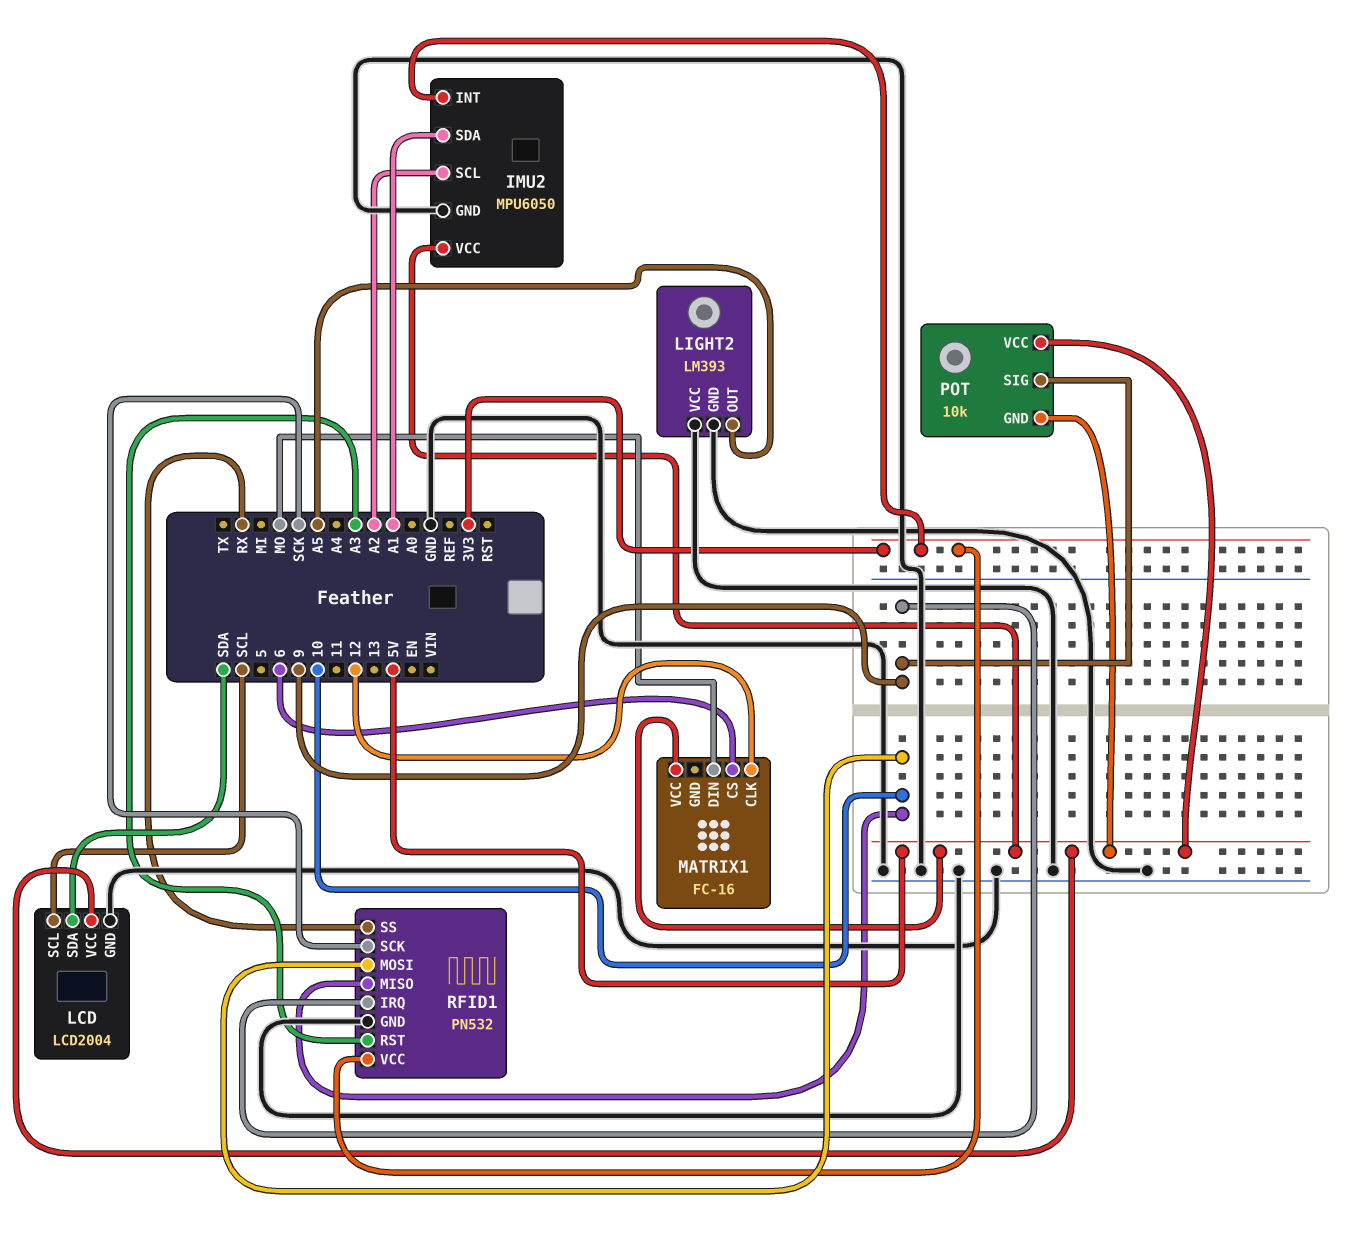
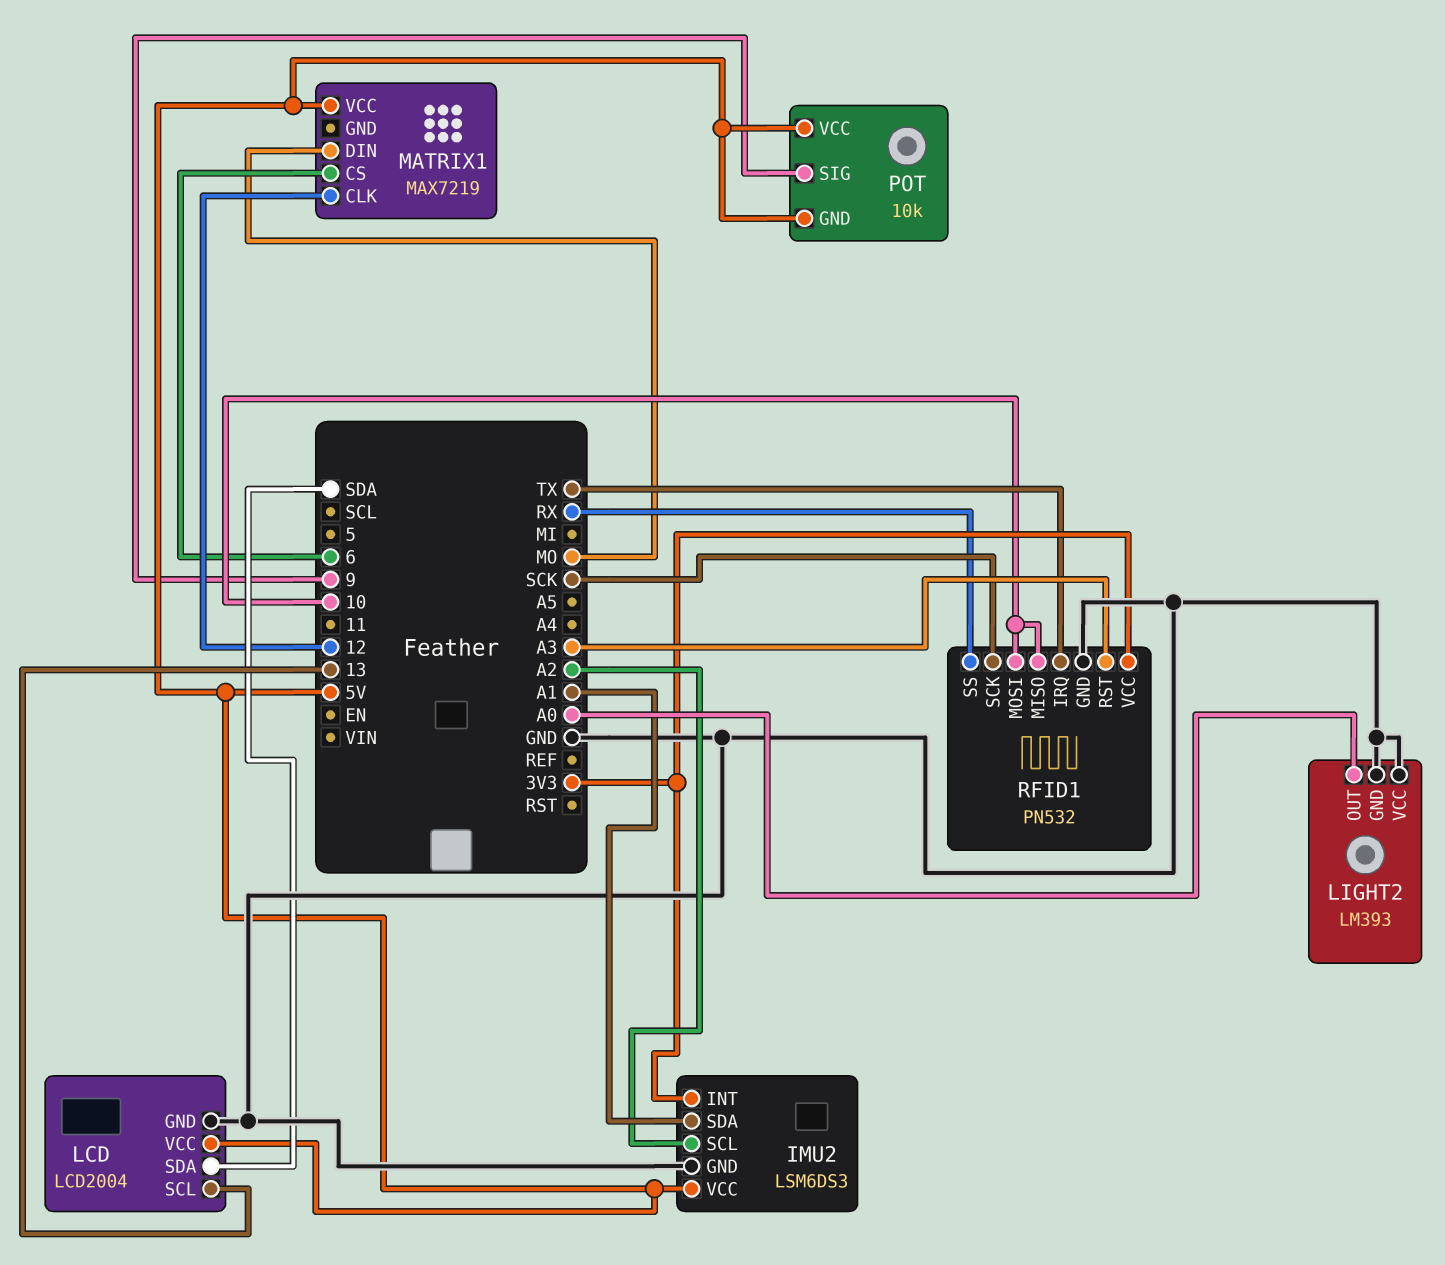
IMU2: MPU6050 -> LSM6DS3
LCD pin SCL: SCL -> 13
LIGHT2 pin OUT: A5 -> A0
MATRIX1: FC-16 -> MAX7219
RFID1 pin IRQ: 9 -> TX

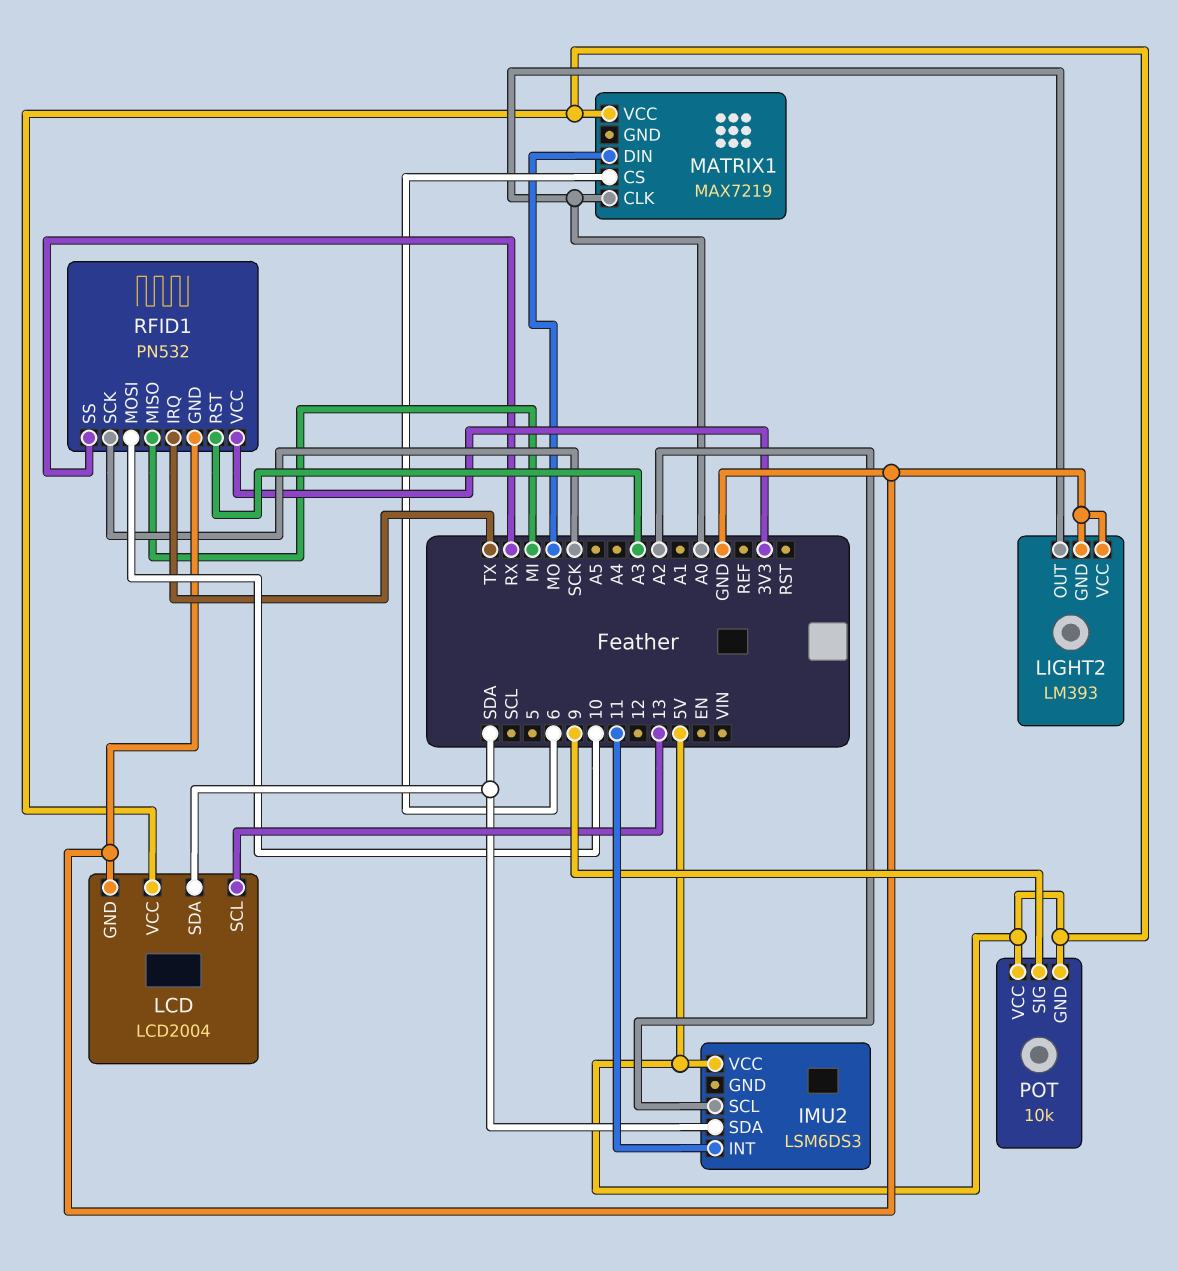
IMU2 pin GND: GND -> none
IMU2 pin INT: 3V3 -> 11
IMU2 pin SDA: A1 -> SDA
MATRIX1 pin CLK: 12 -> A0
RFID1 pin MISO: 10 -> MI

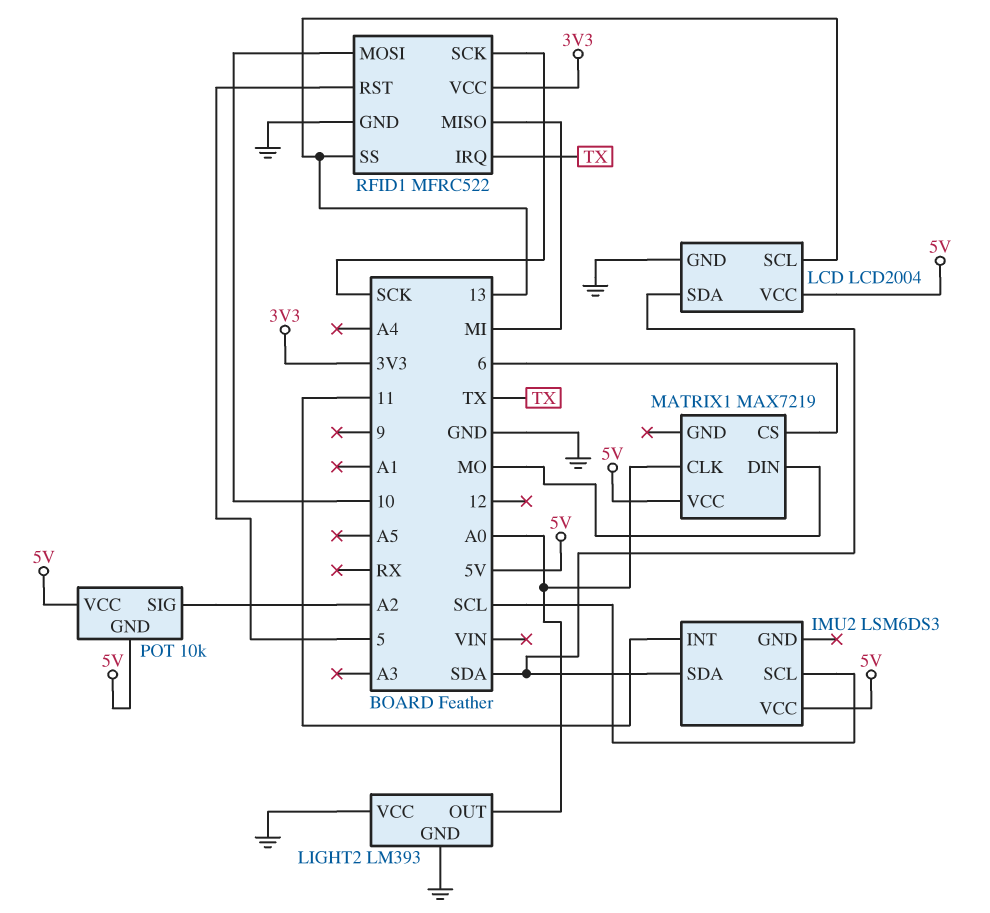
IMU2 pin SCL: A2 -> SCL
POT pin SIG: 9 -> A2
RFID1: PN532 -> MFRC522
RFID1 pin RST: A3 -> 5
RFID1 pin SS: RX -> 13

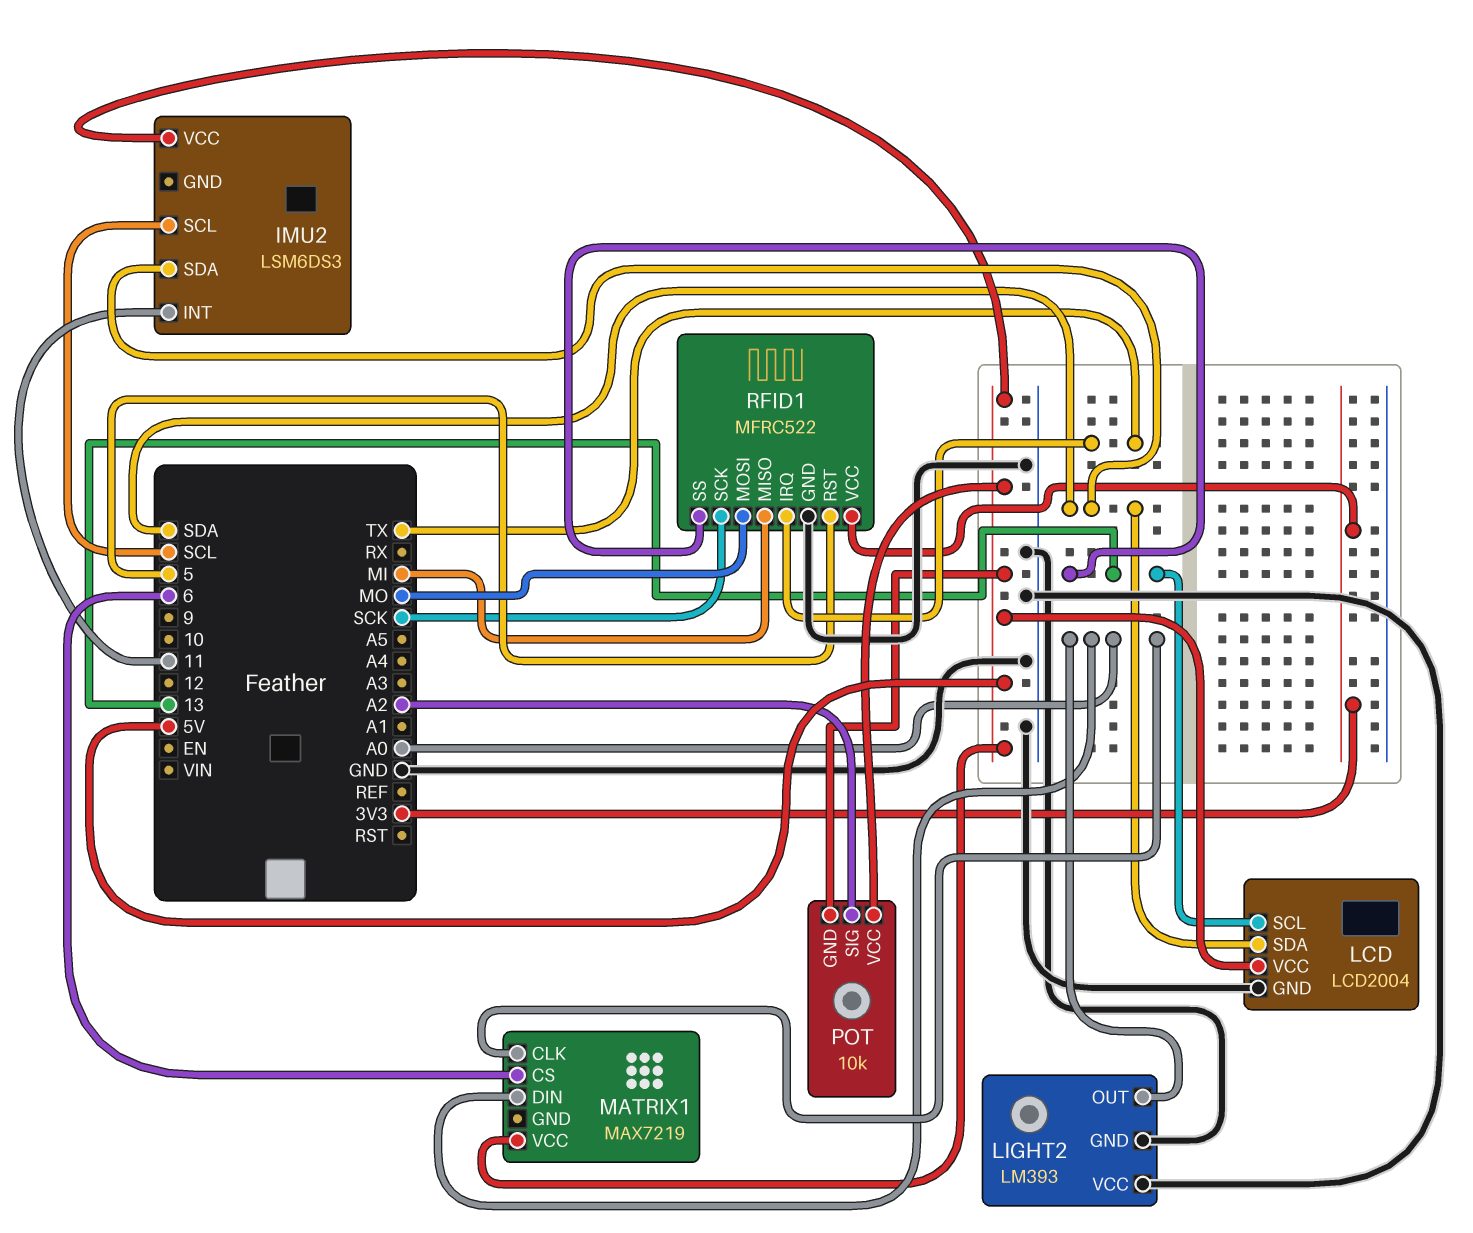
MATRIX1 pin DIN: MO -> A0
RFID1 pin MOSI: 10 -> MO

